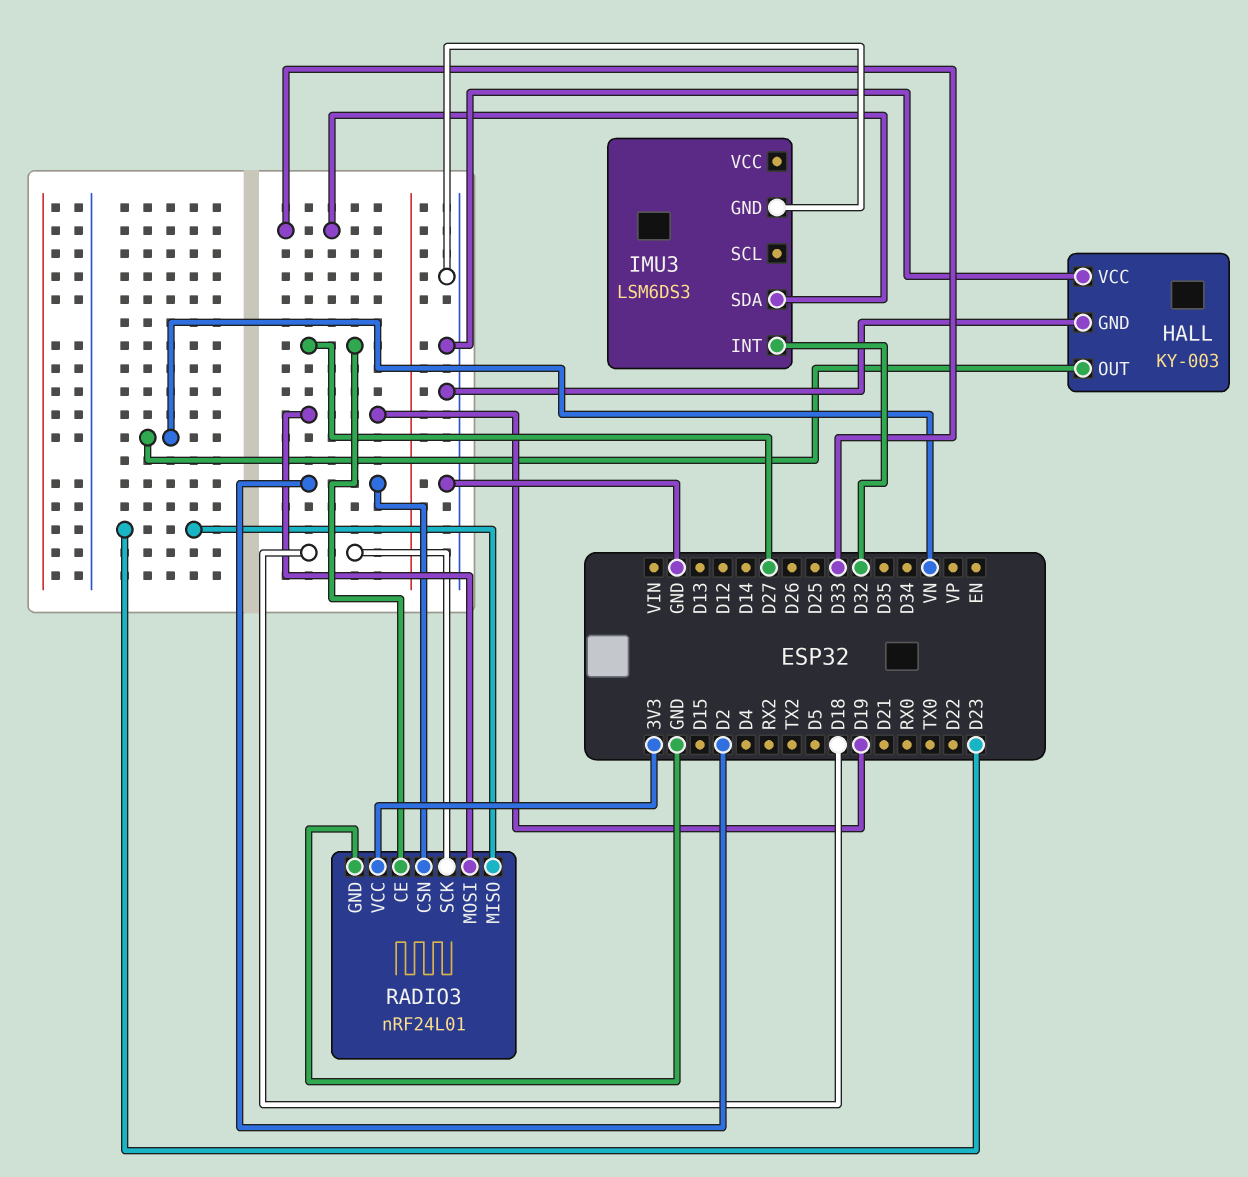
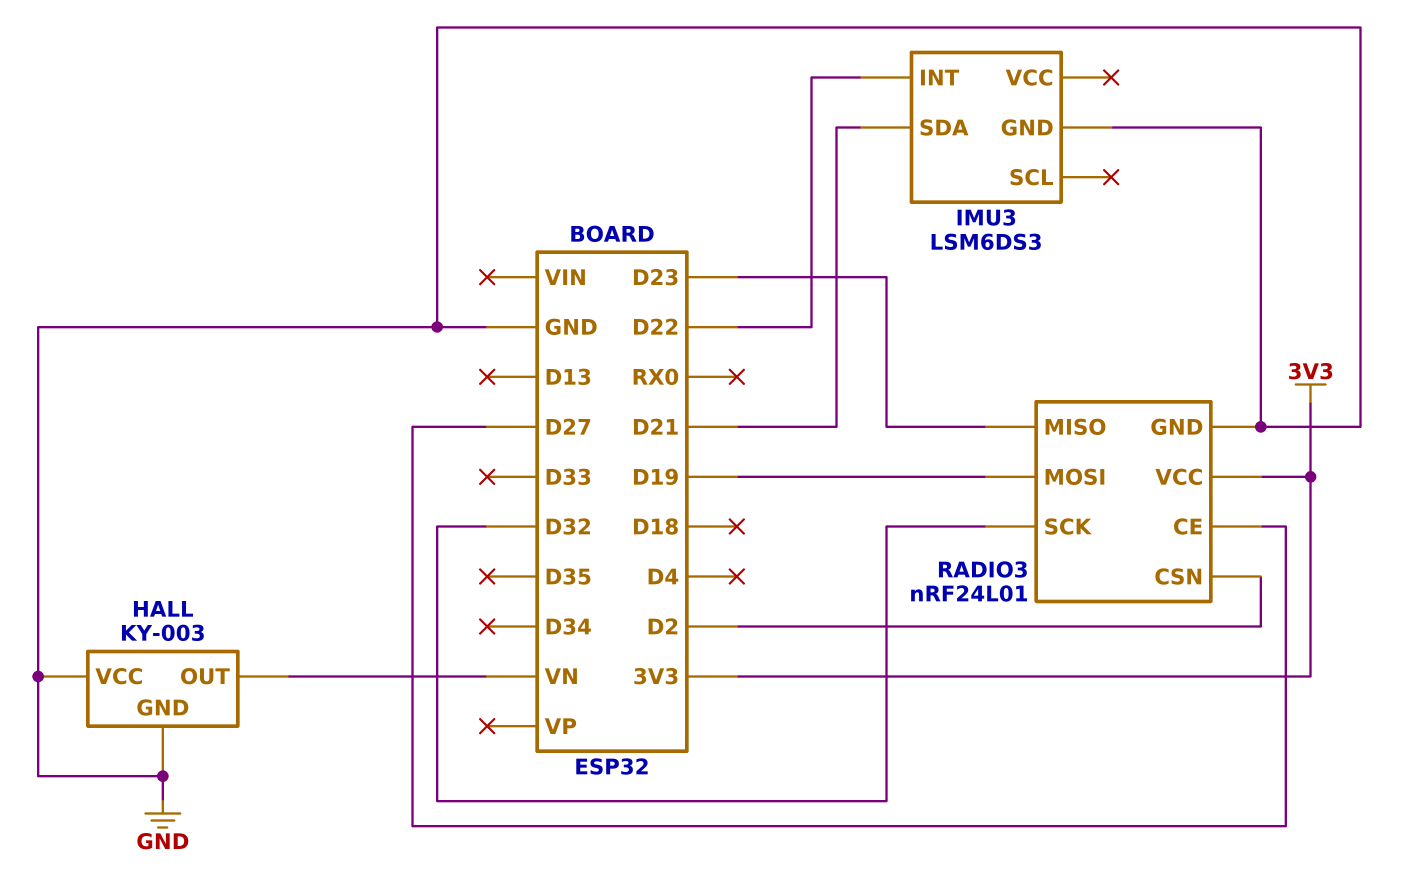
IMU3 pin INT: D32 -> D22
IMU3 pin SDA: D33 -> D21
RADIO3 pin SCK: D18 -> D32

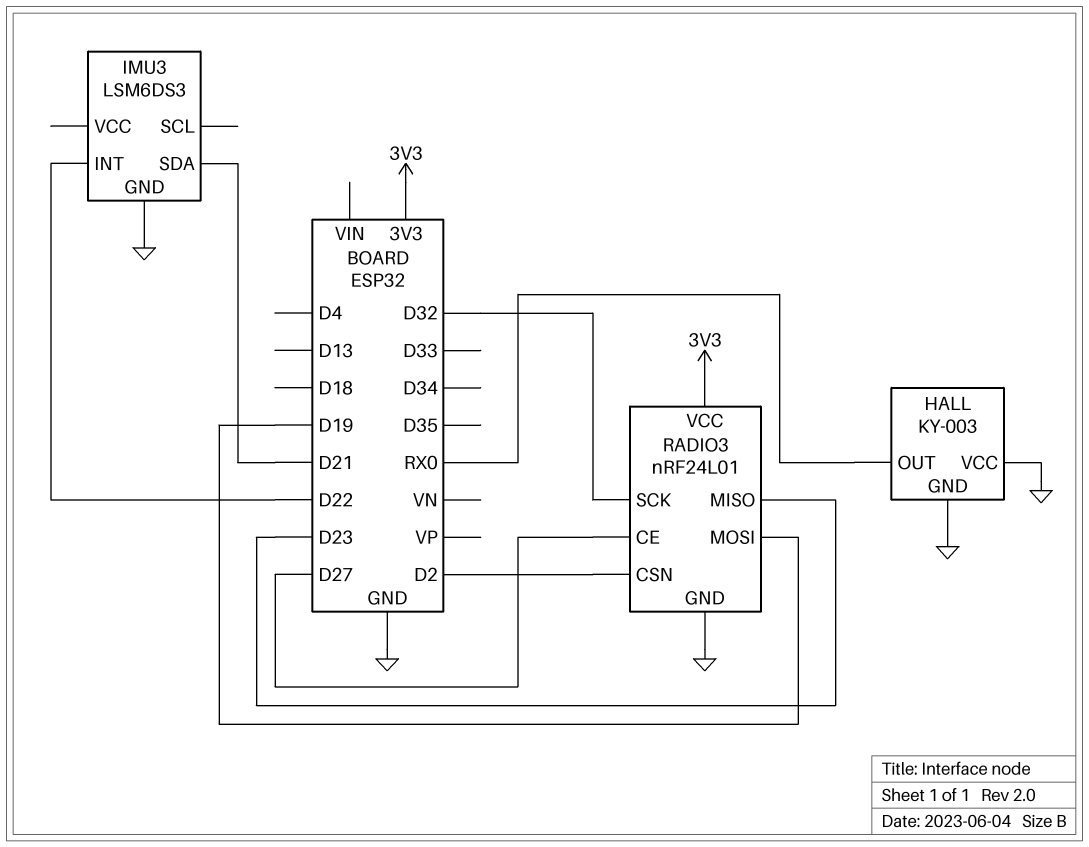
HALL pin OUT: VN -> RX0

